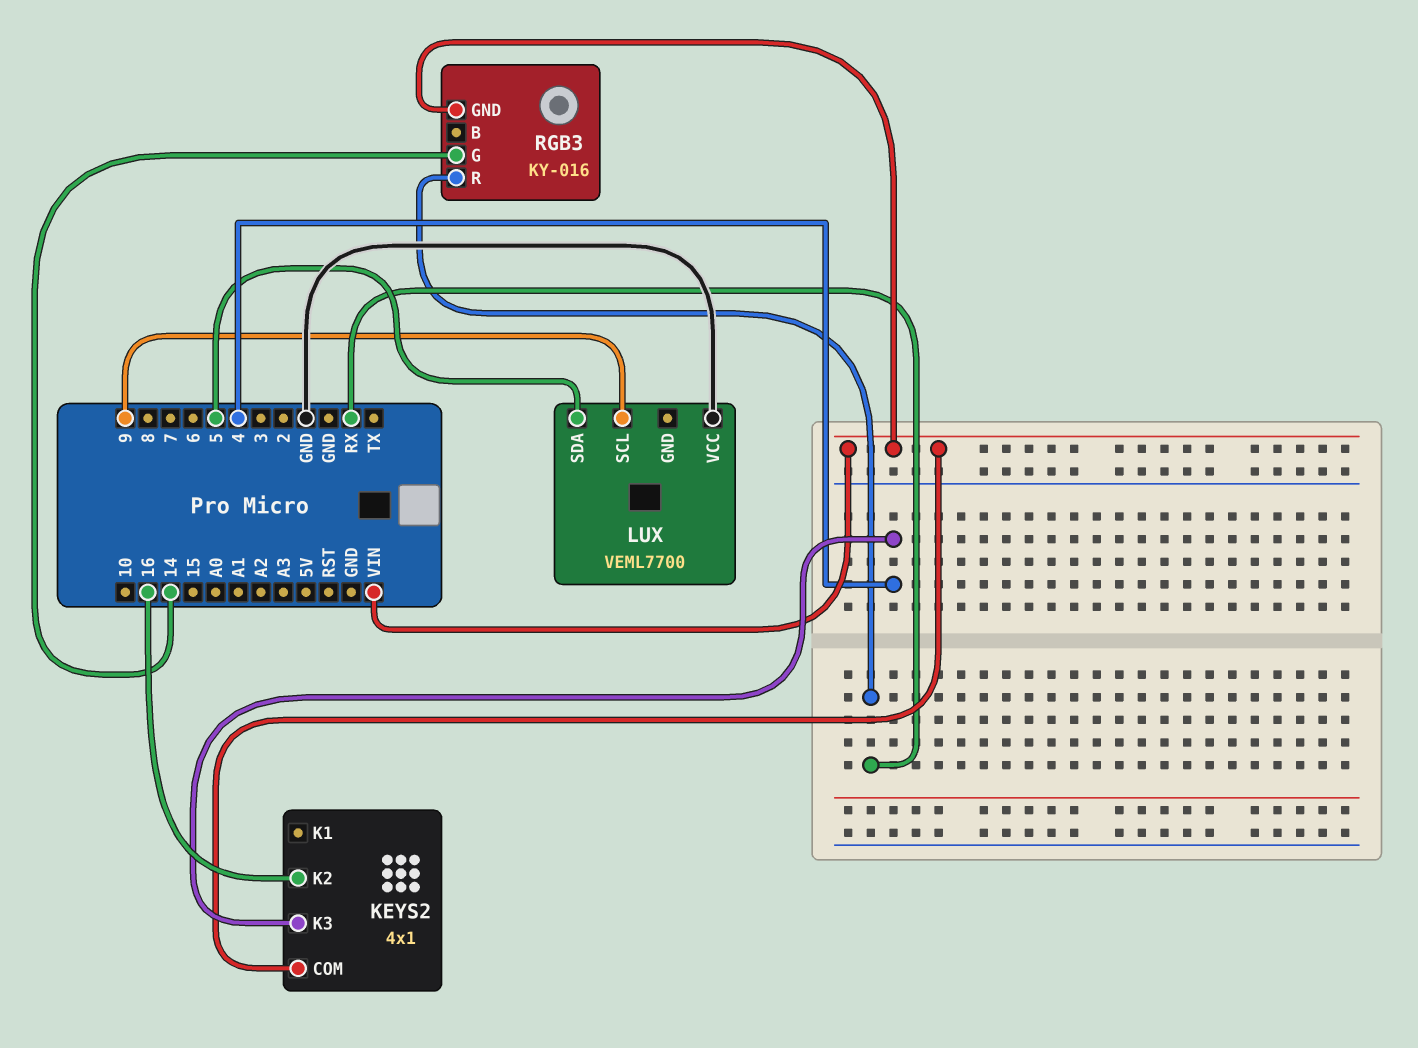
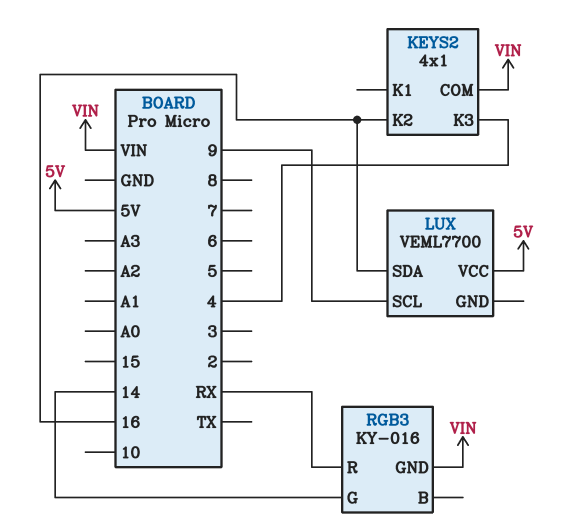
LUX pin SDA: 5 -> 16
LUX pin VCC: GND -> 5V

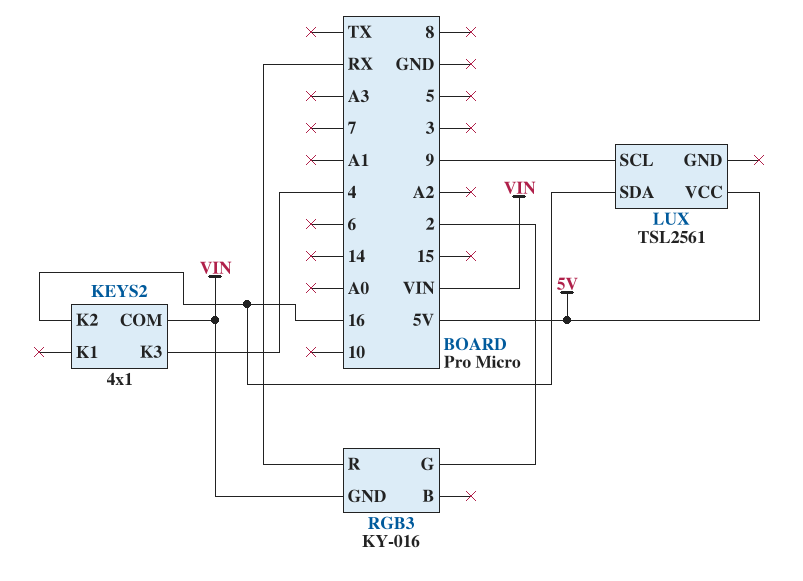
LUX: VEML7700 -> TSL2561
RGB3 pin G: 14 -> 2

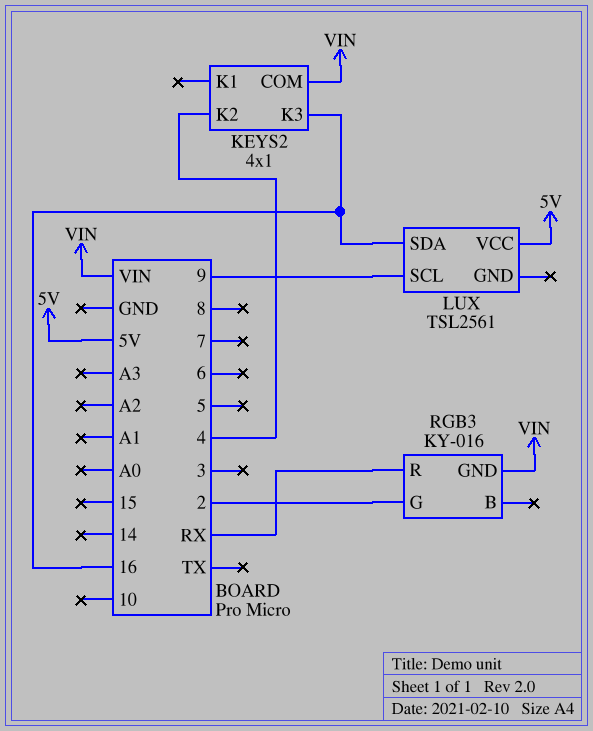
KEYS2 pin K2: 16 -> 4
KEYS2 pin K3: 4 -> 16

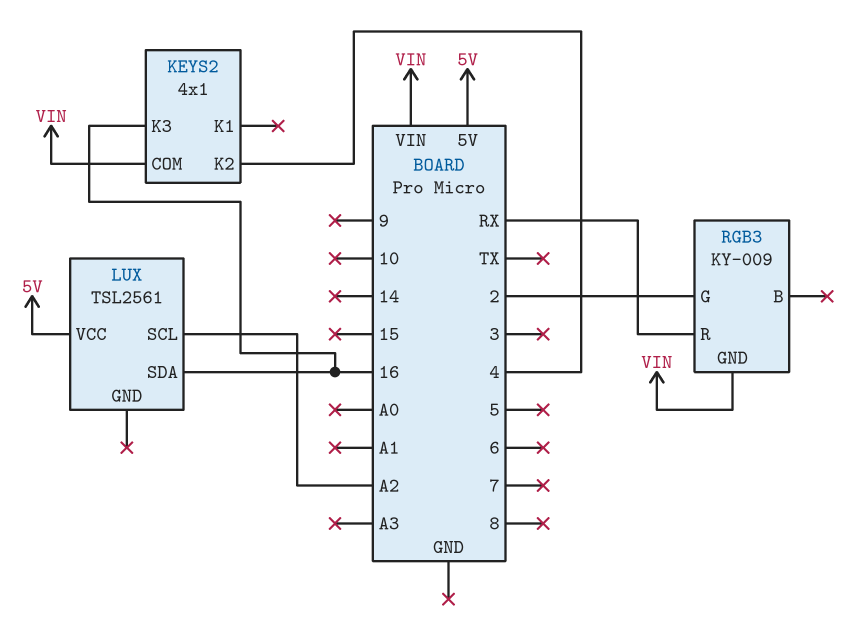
LUX pin SCL: 9 -> A2
RGB3: KY-016 -> KY-009

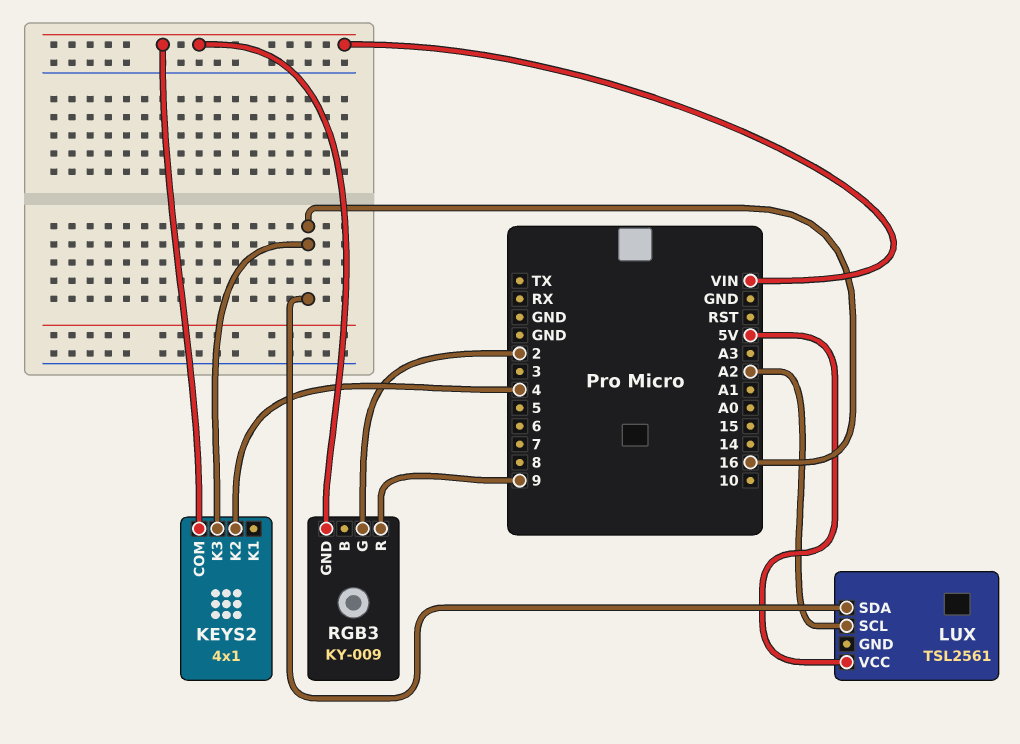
RGB3 pin R: RX -> 9

